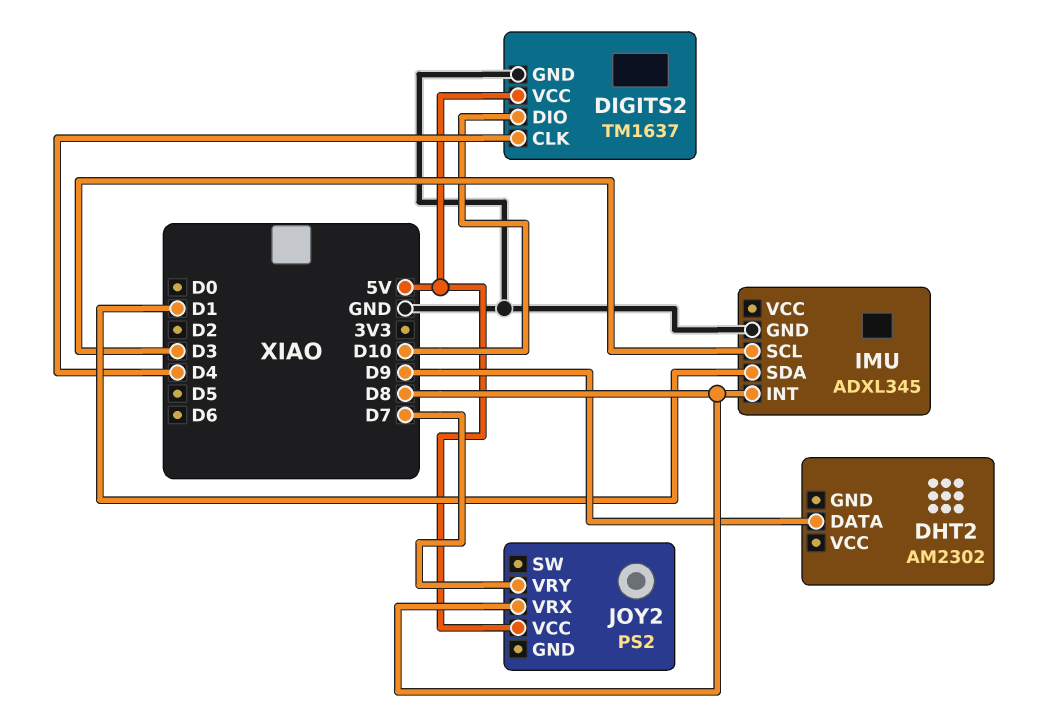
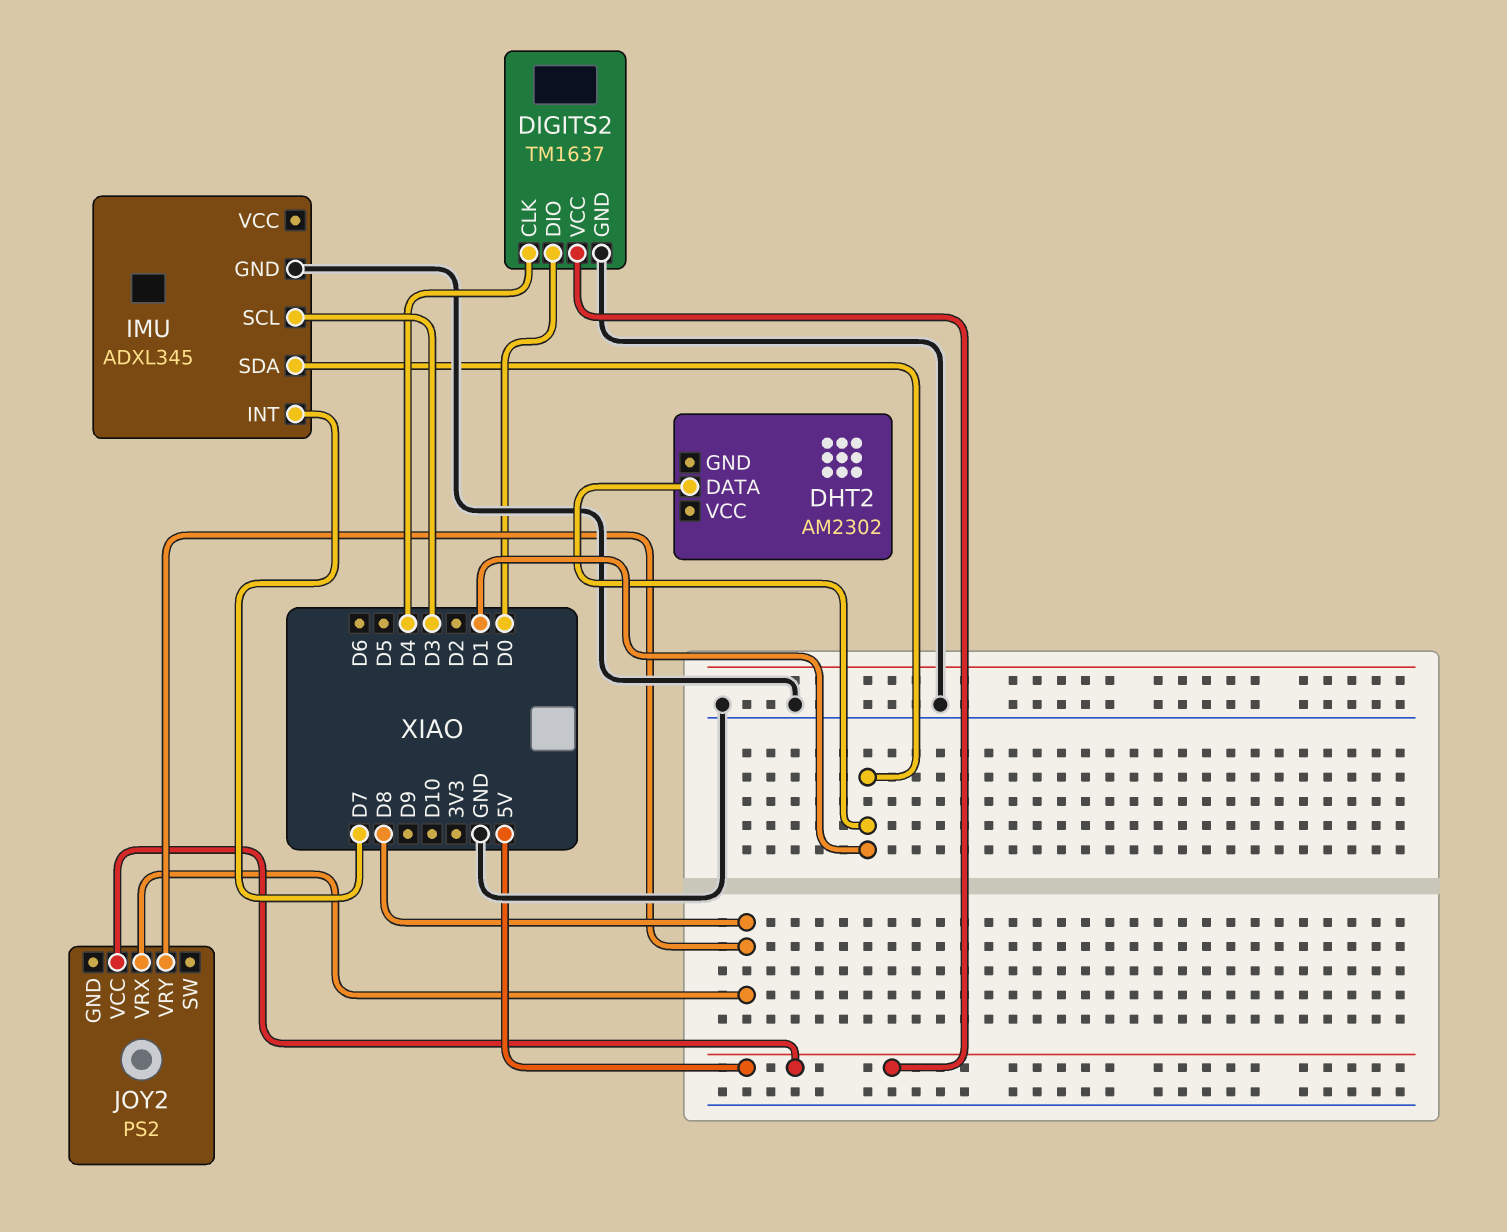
DHT2 pin DATA: D9 -> D1
DIGITS2 pin DIO: D10 -> D0
IMU pin INT: D8 -> D7
JOY2 pin VRY: D7 -> D8

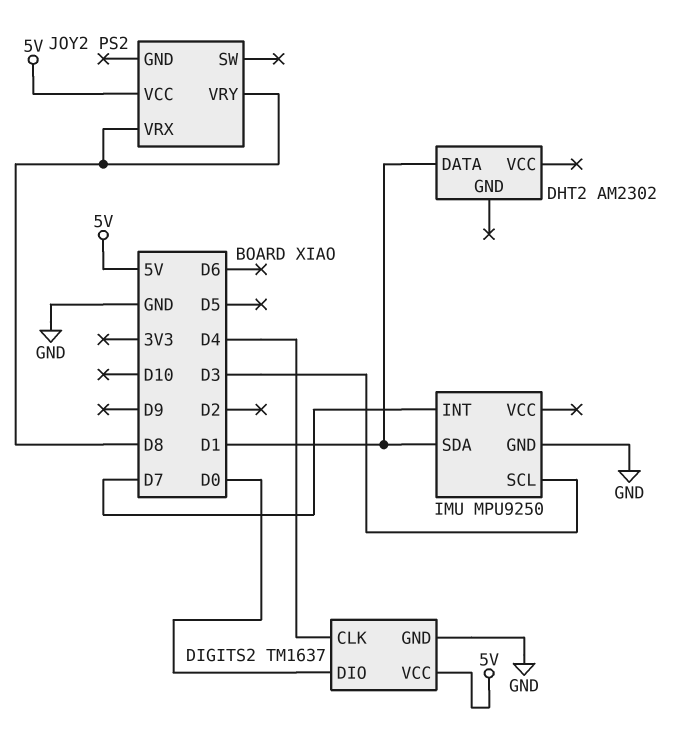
IMU: ADXL345 -> MPU9250

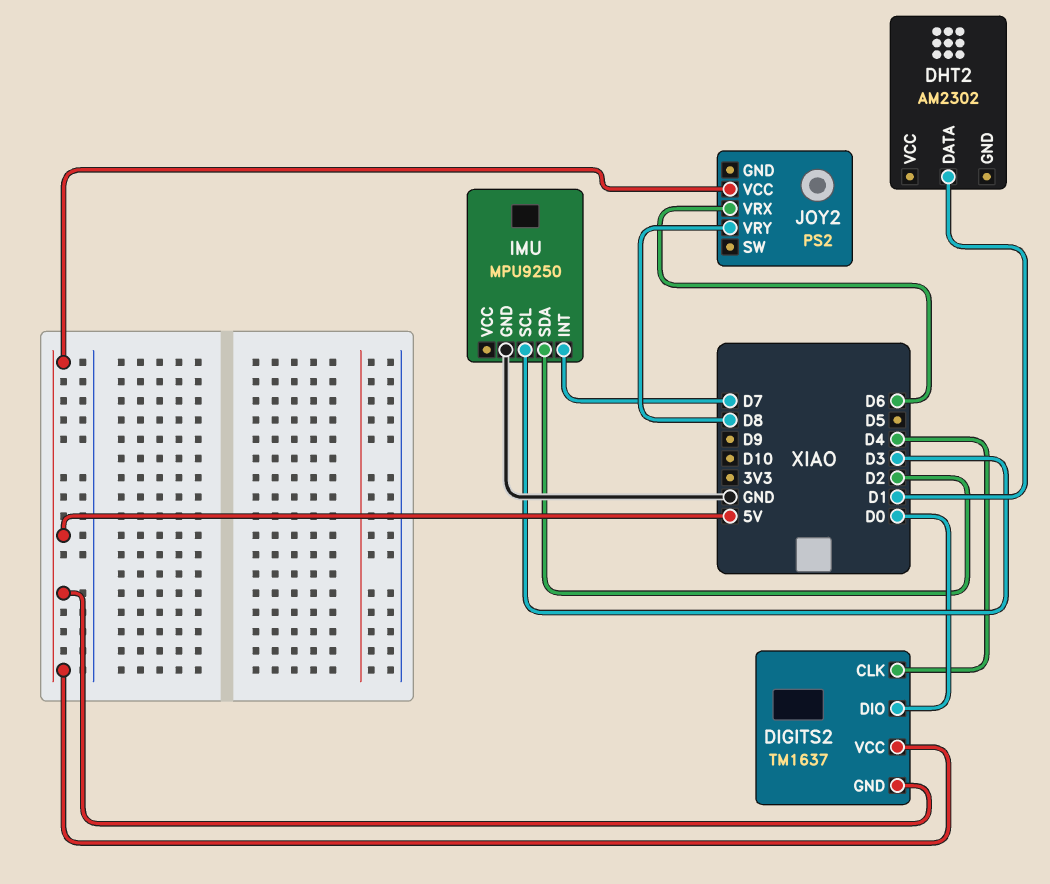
DIGITS2 pin GND: GND -> 5V
IMU pin SDA: D1 -> D2
JOY2 pin VRX: D8 -> D6

